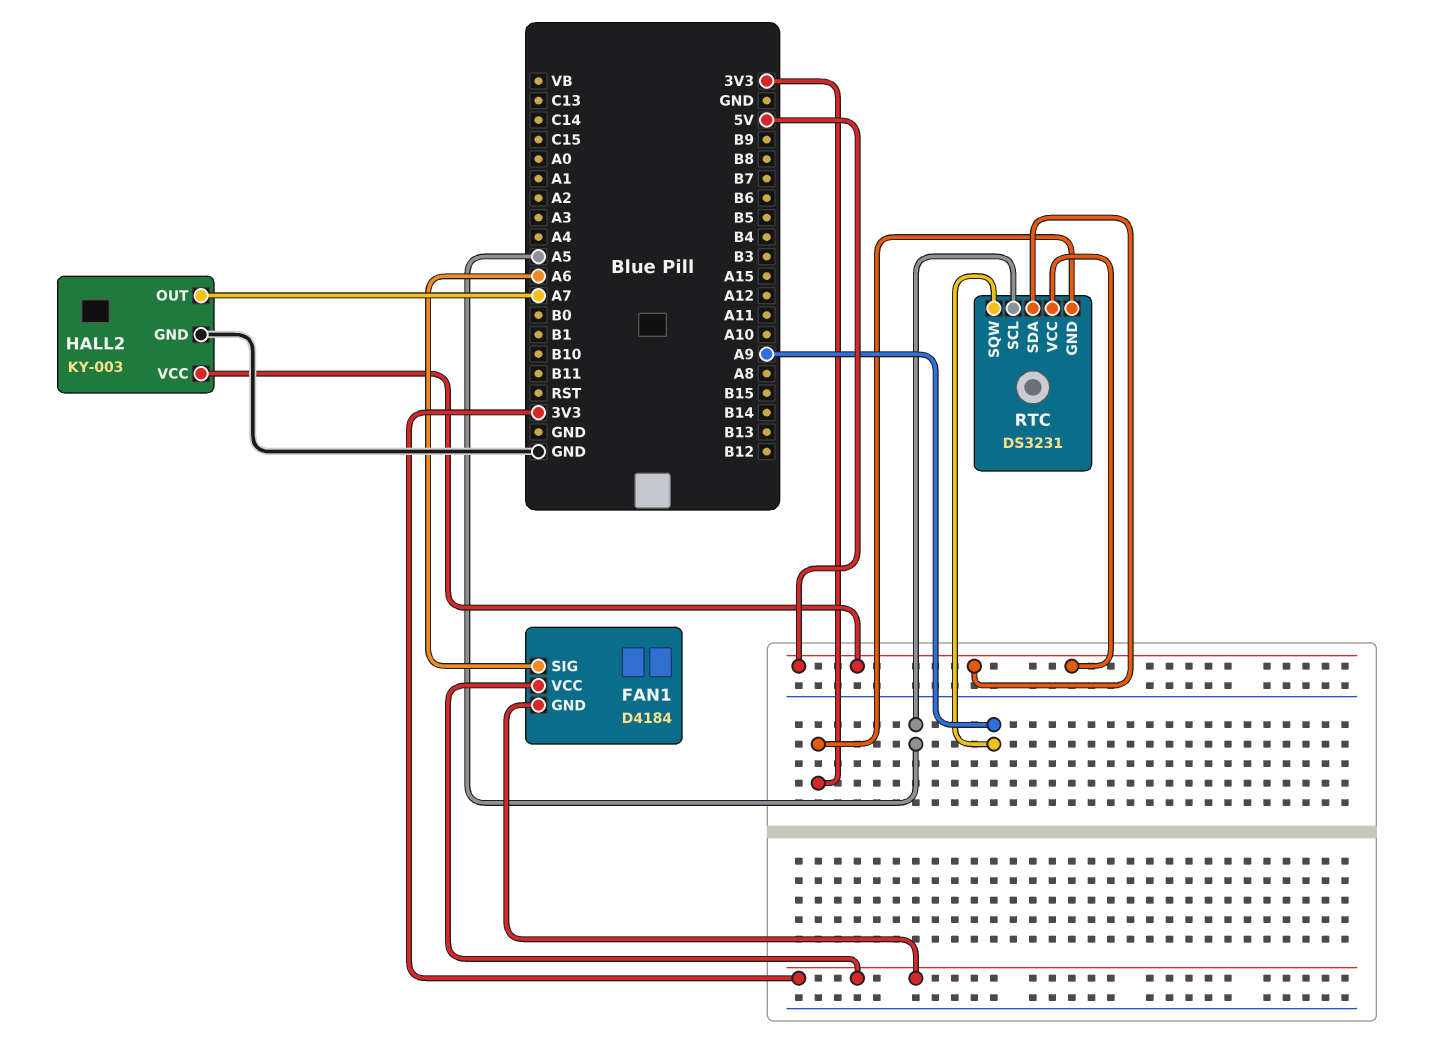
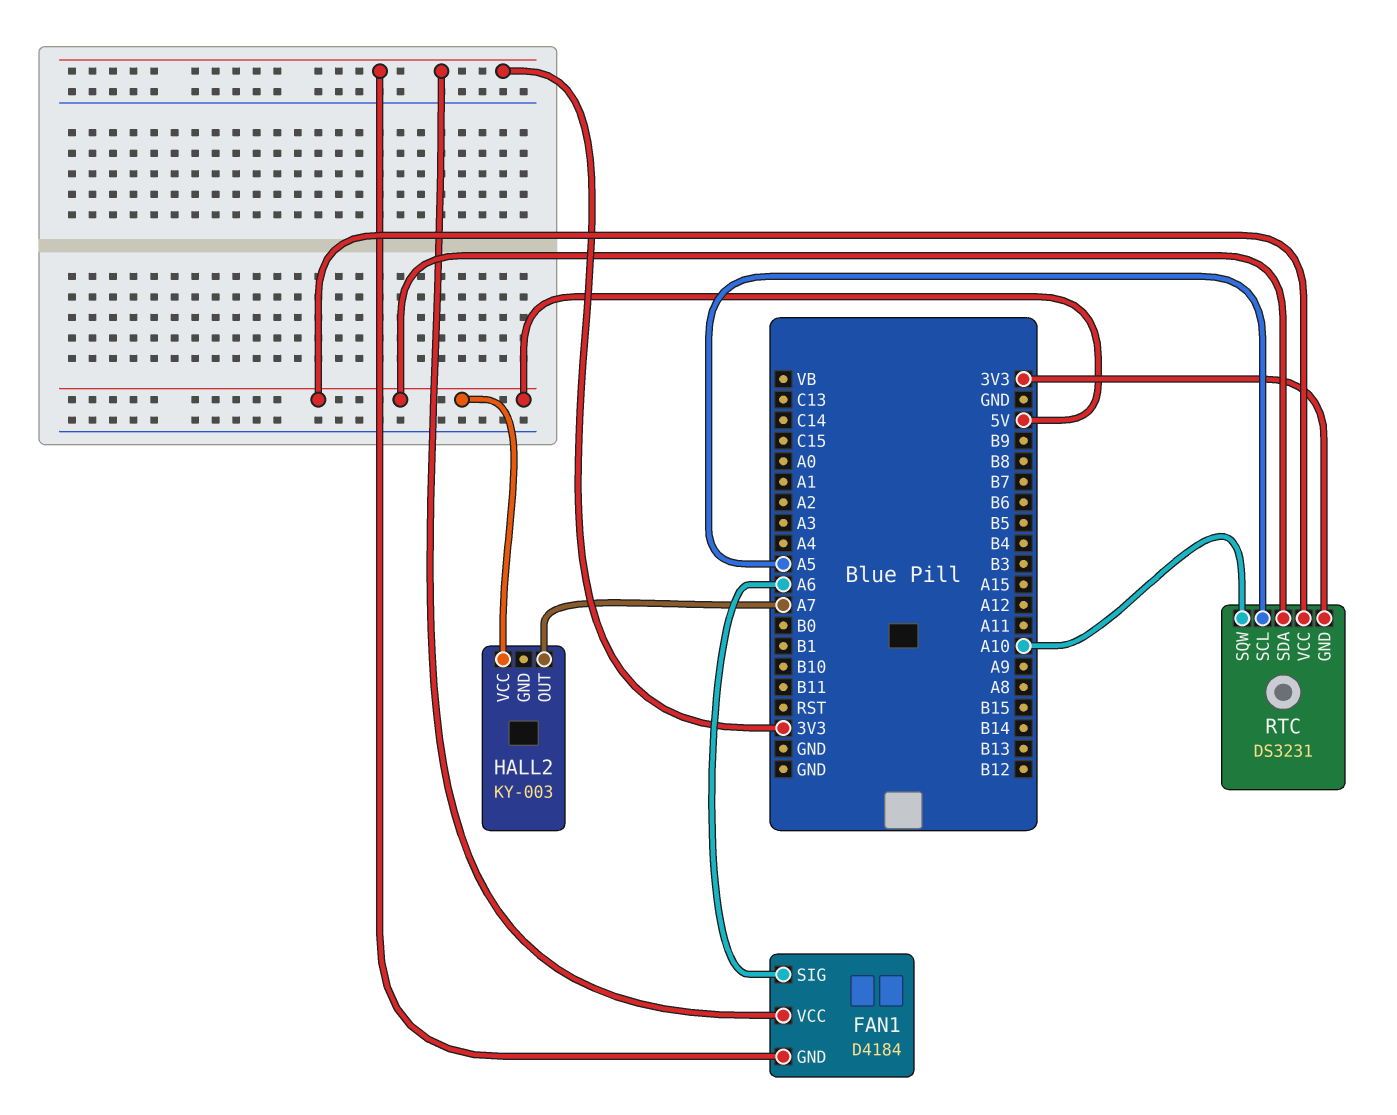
HALL2 pin GND: GND -> none
RTC pin SQW: A9 -> A10

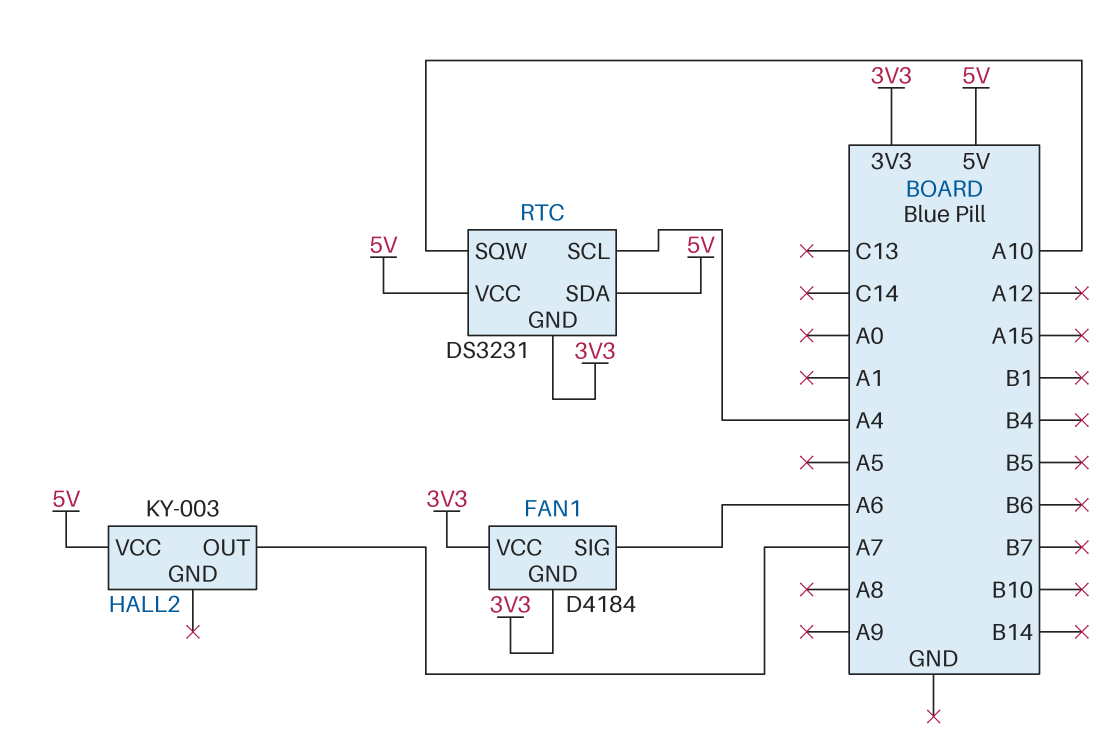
RTC pin SCL: A5 -> A4

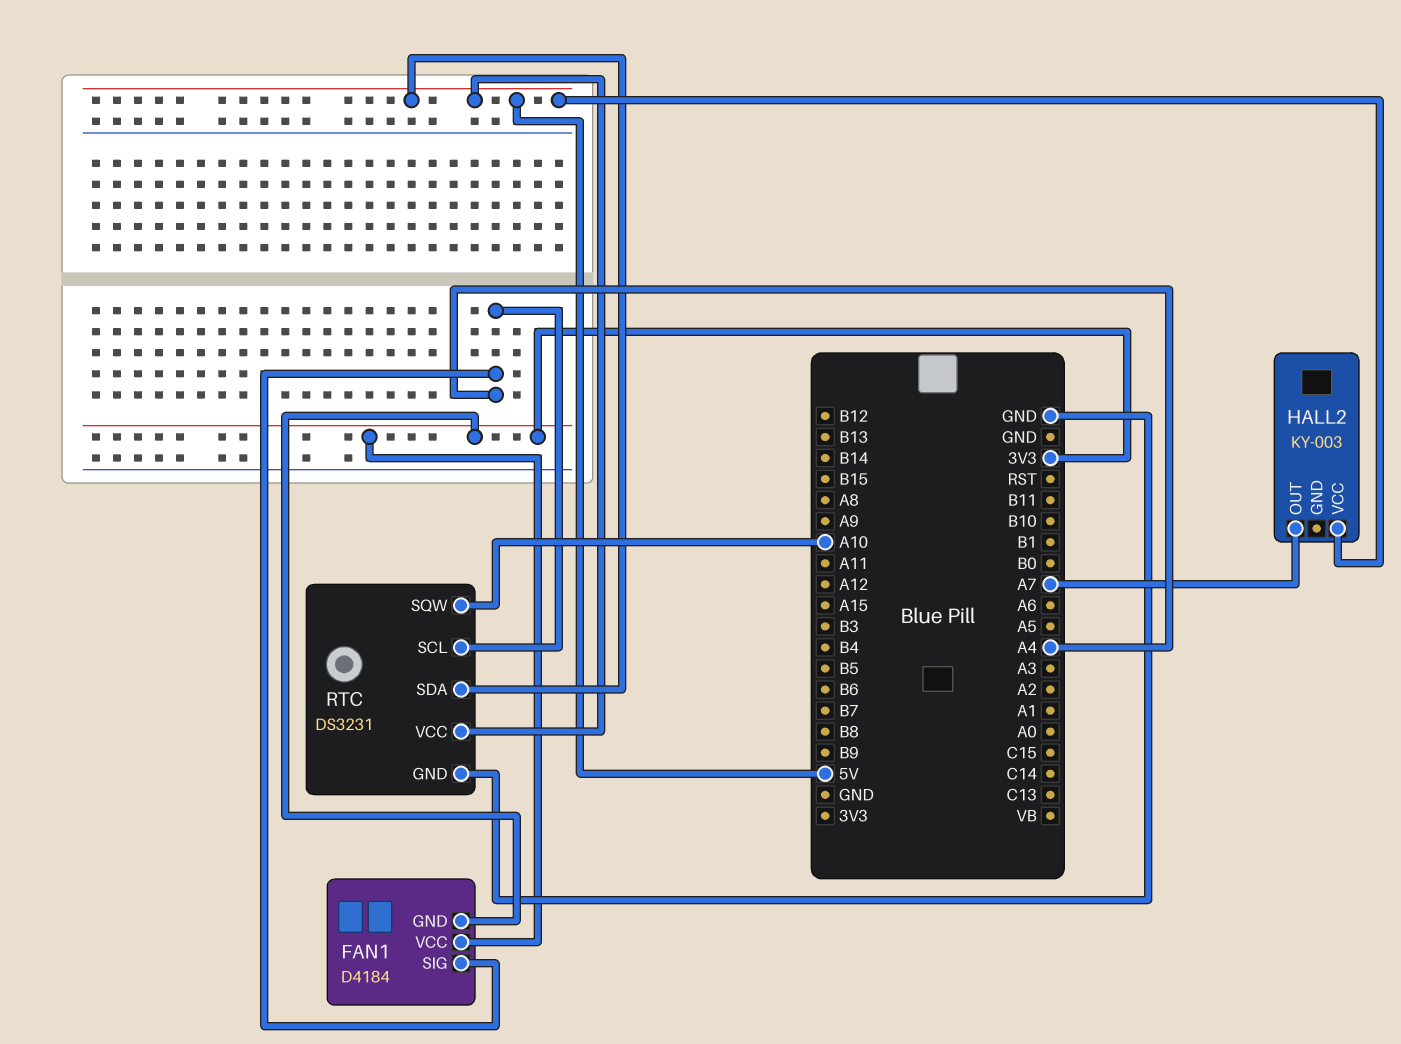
FAN1 pin SIG: A6 -> A4
RTC pin GND: 3V3 -> GND

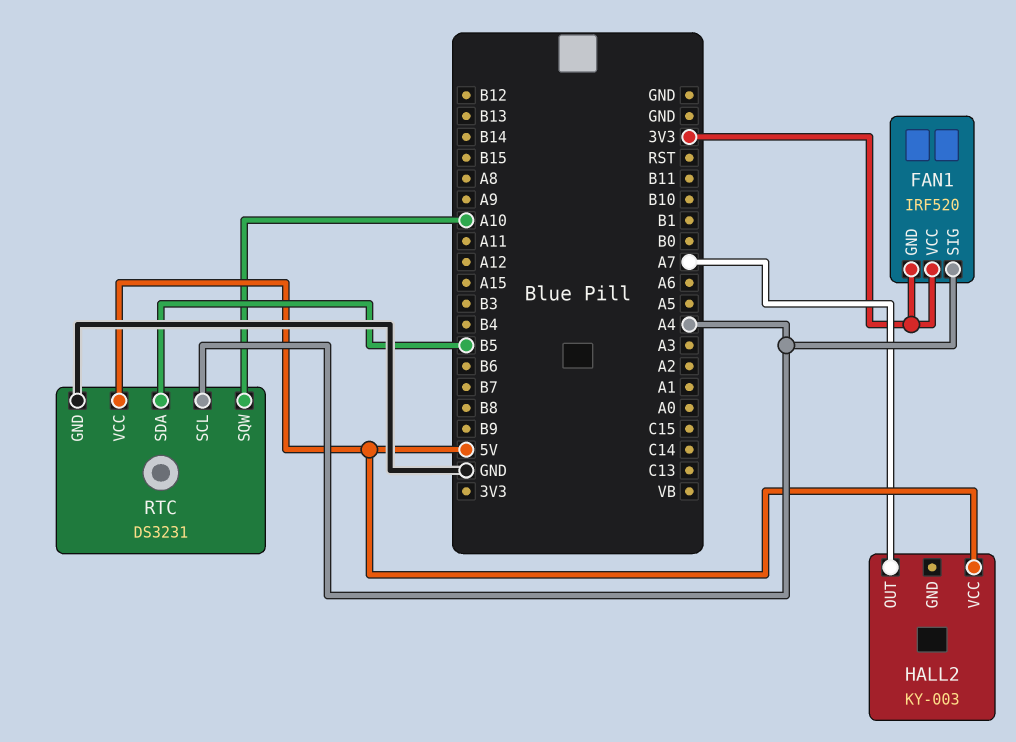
FAN1: D4184 -> IRF520
RTC pin SDA: 5V -> B5

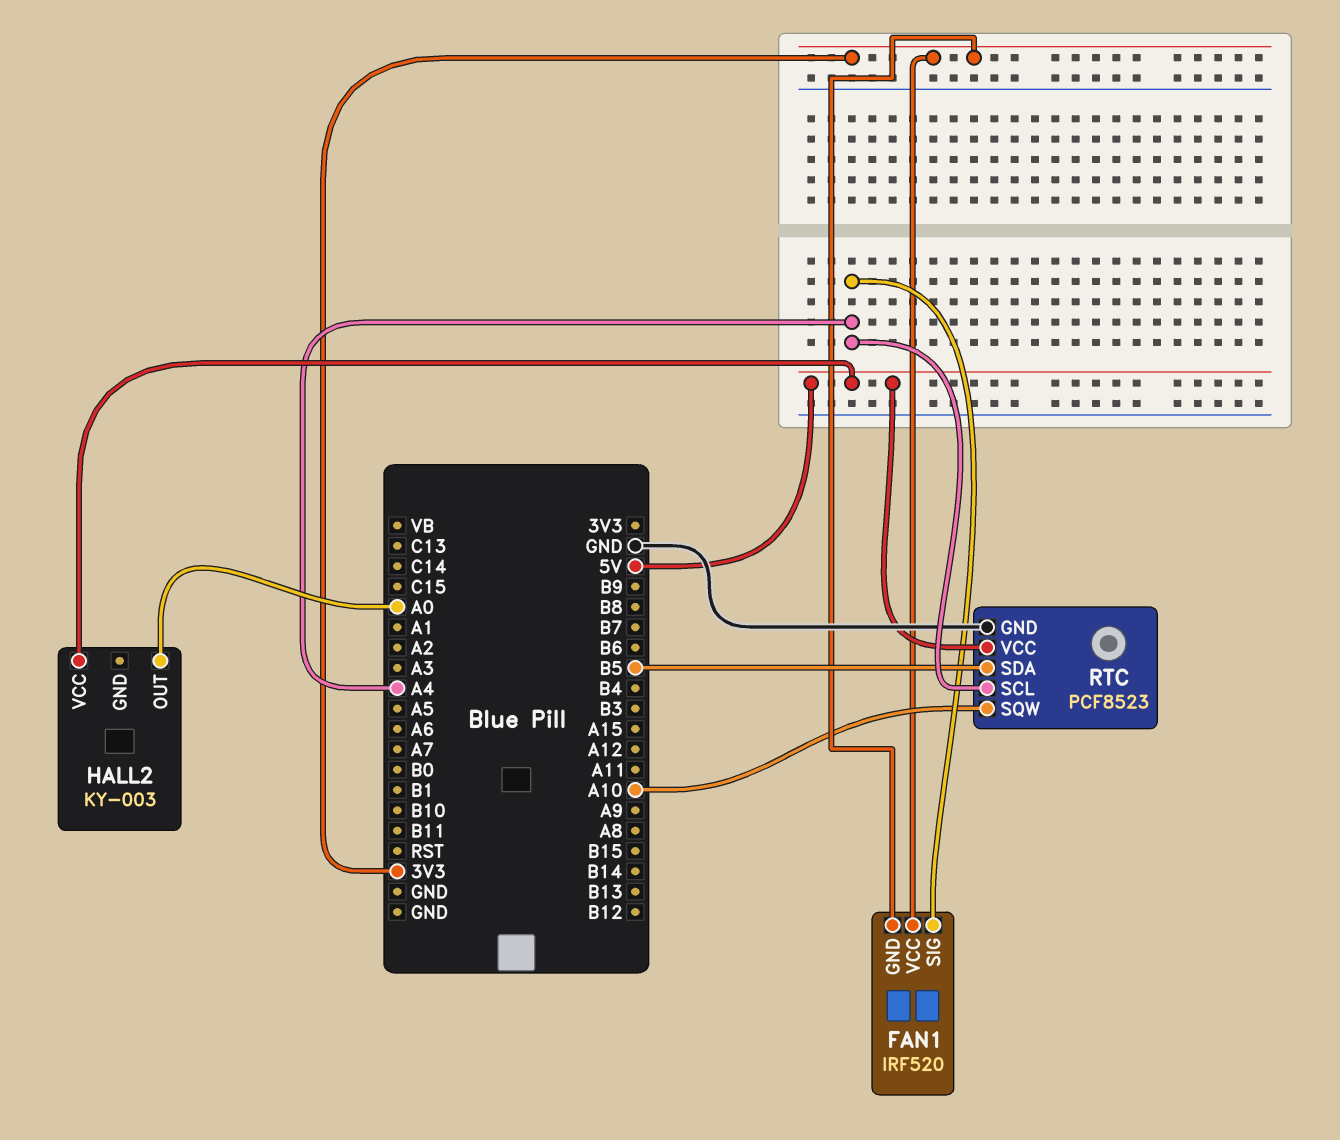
HALL2 pin OUT: A7 -> A0
RTC: DS3231 -> PCF8523

